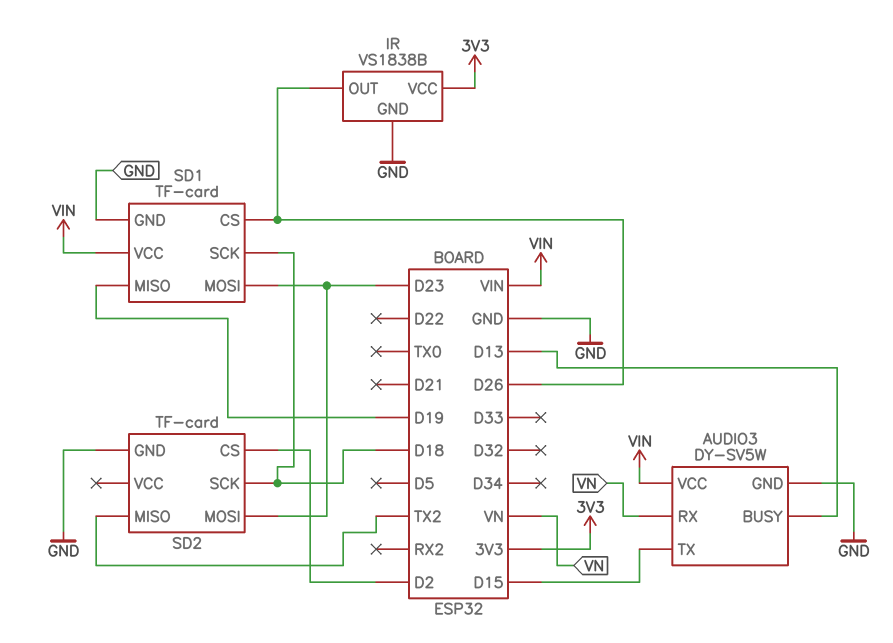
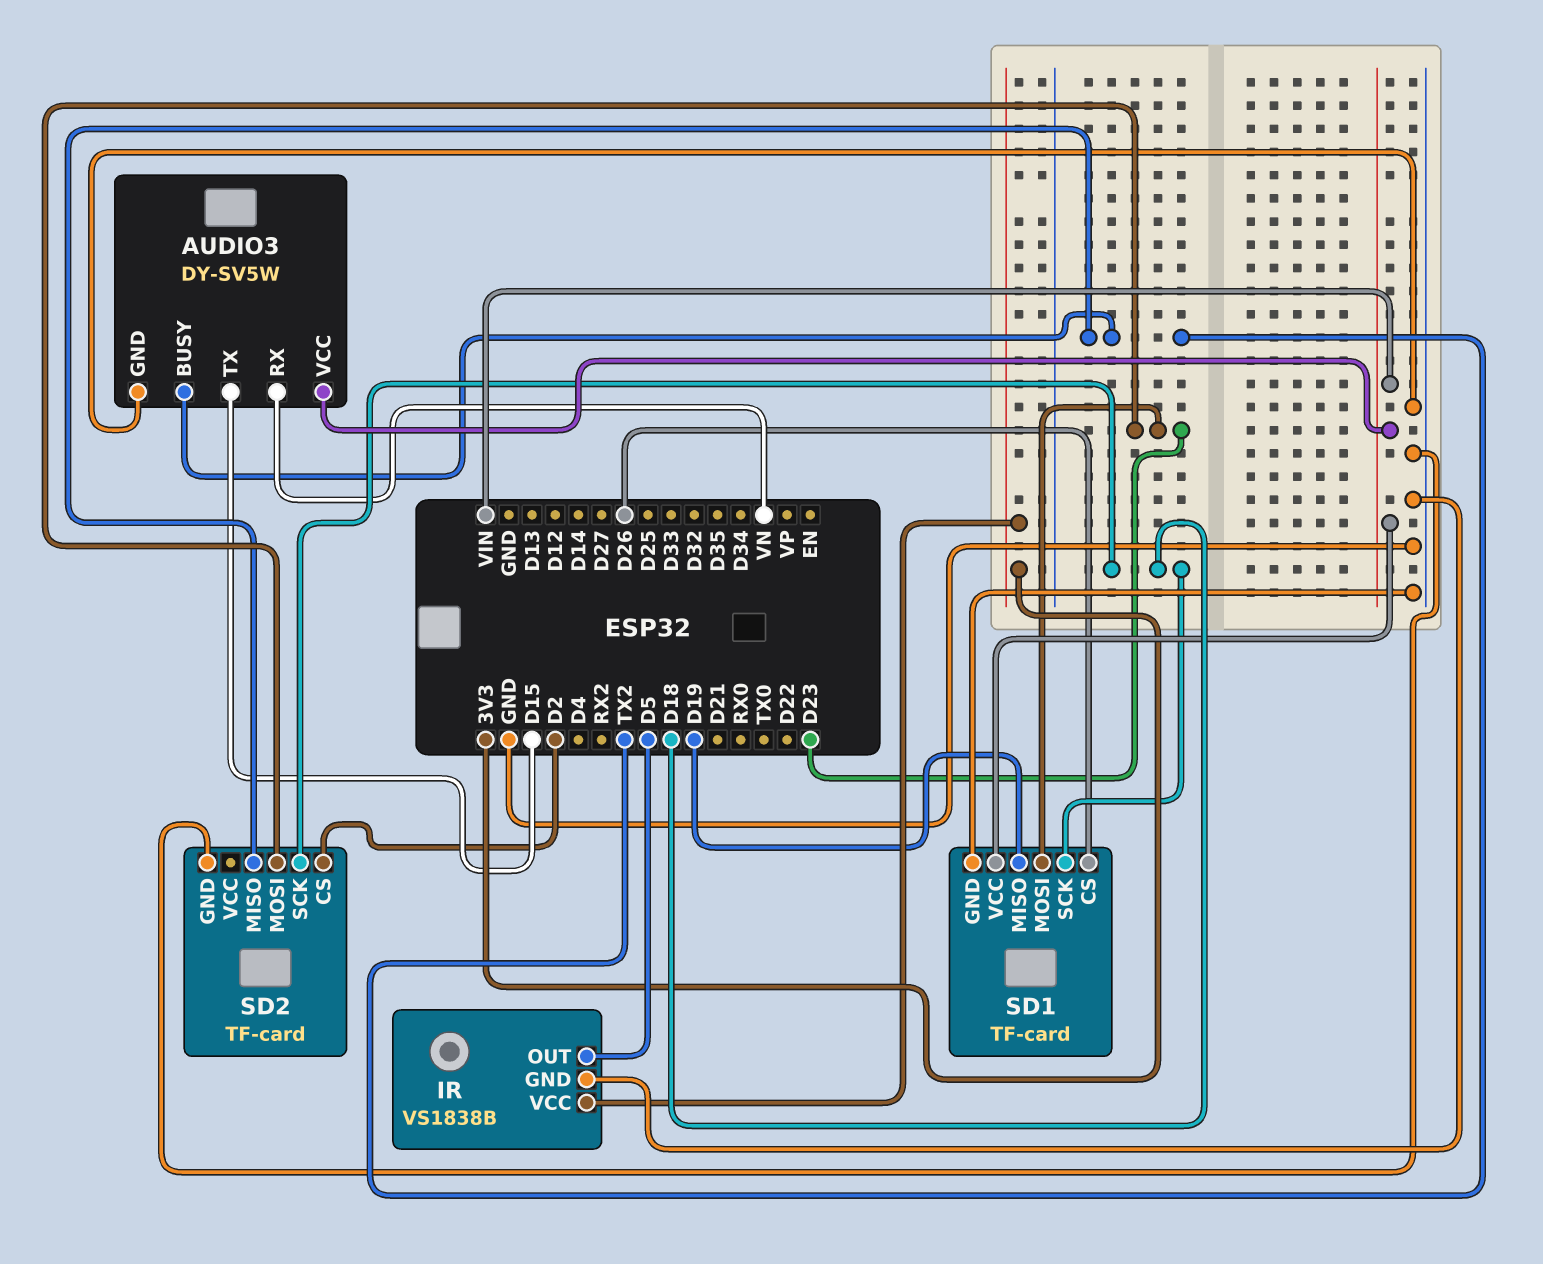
AUDIO3 pin BUSY: D13 -> TX2
IR pin OUT: D26 -> D5

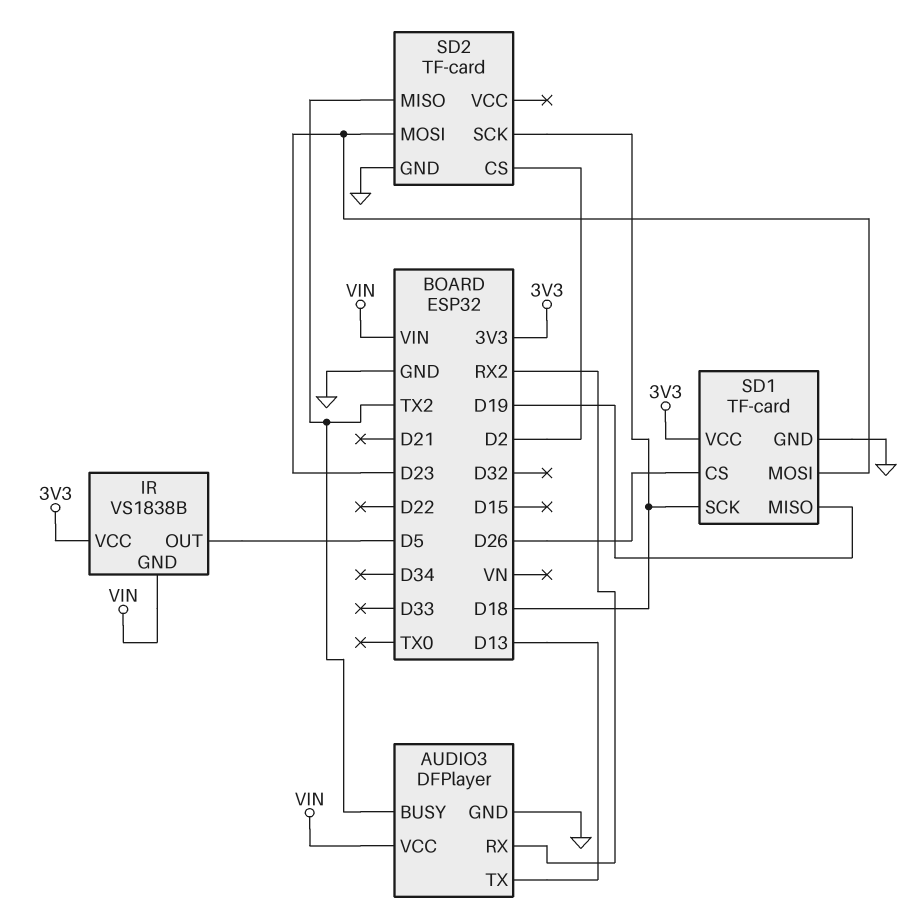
AUDIO3: DY-SV5W -> DFPlayer
AUDIO3 pin RX: VN -> RX2
AUDIO3 pin TX: D15 -> D13
IR pin GND: GND -> VIN
SD1 pin VCC: VIN -> 3V3

